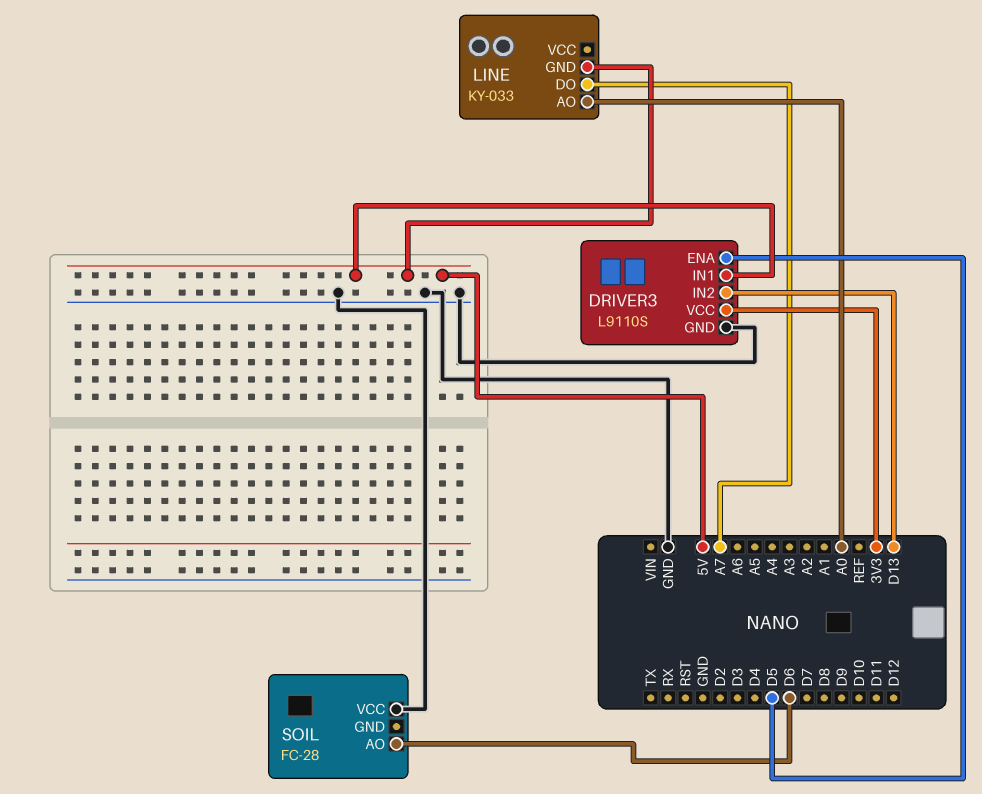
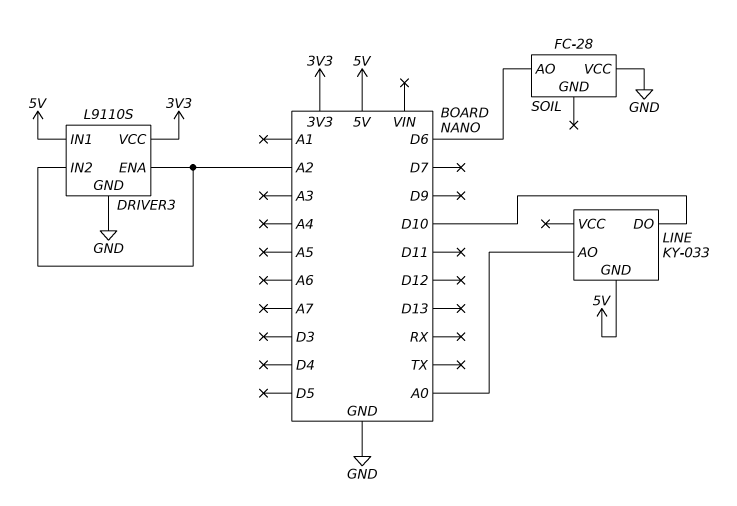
DRIVER3 pin ENA: D5 -> A2
DRIVER3 pin IN2: D13 -> A2
LINE pin DO: A7 -> D10

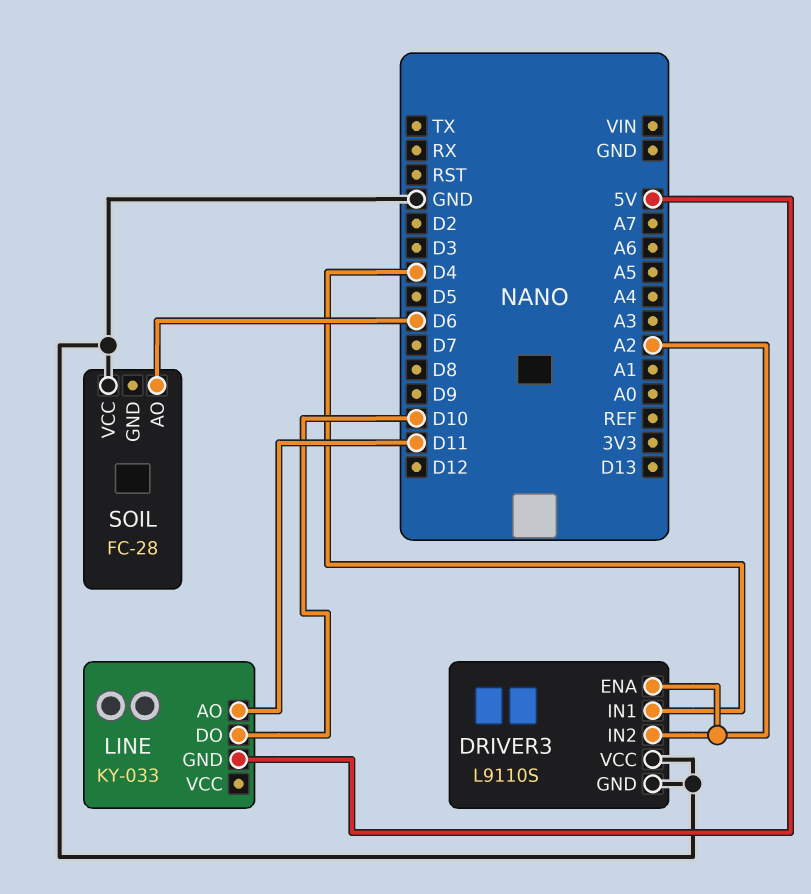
DRIVER3 pin IN1: 5V -> D4
DRIVER3 pin VCC: 3V3 -> GND
LINE pin AO: A0 -> D11

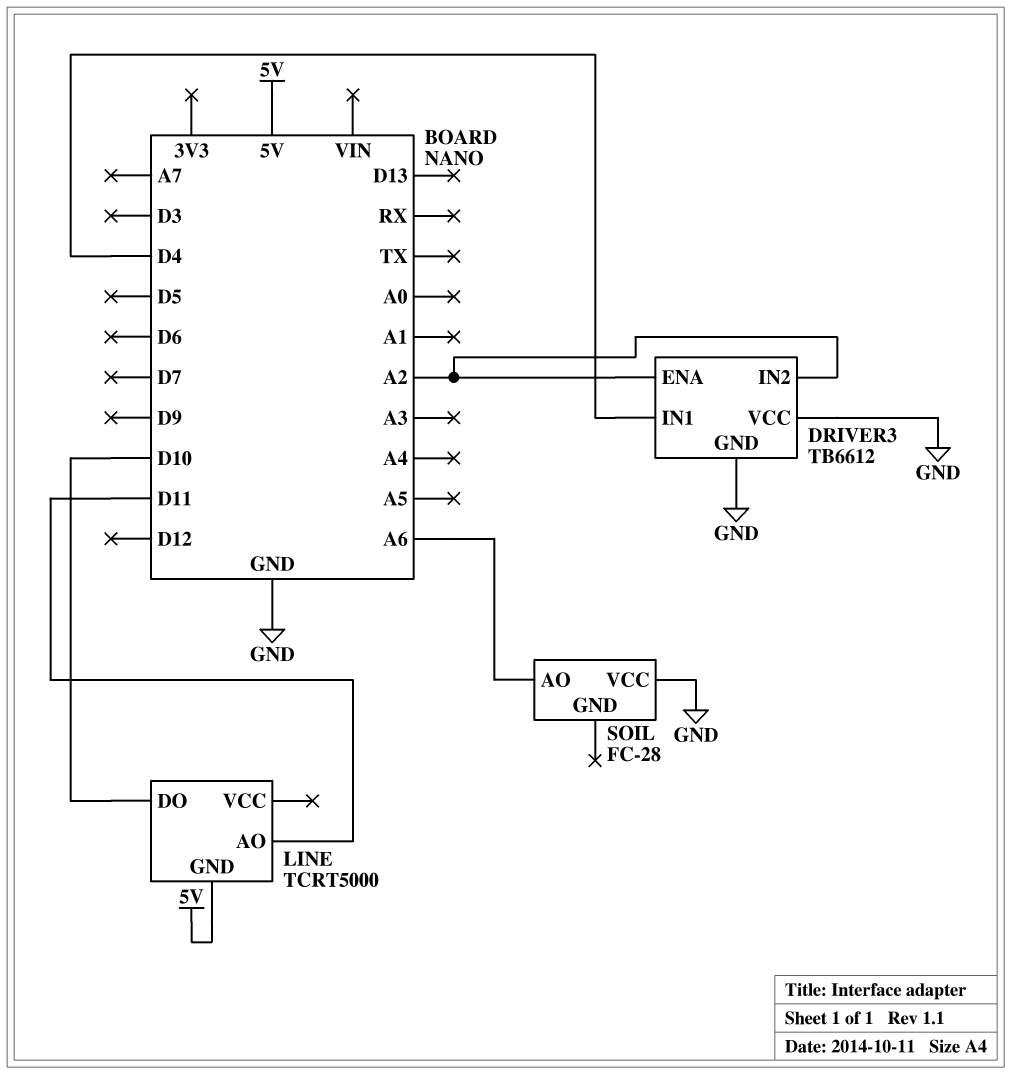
DRIVER3: L9110S -> TB6612
LINE: KY-033 -> TCRT5000
SOIL pin AO: D6 -> A6

